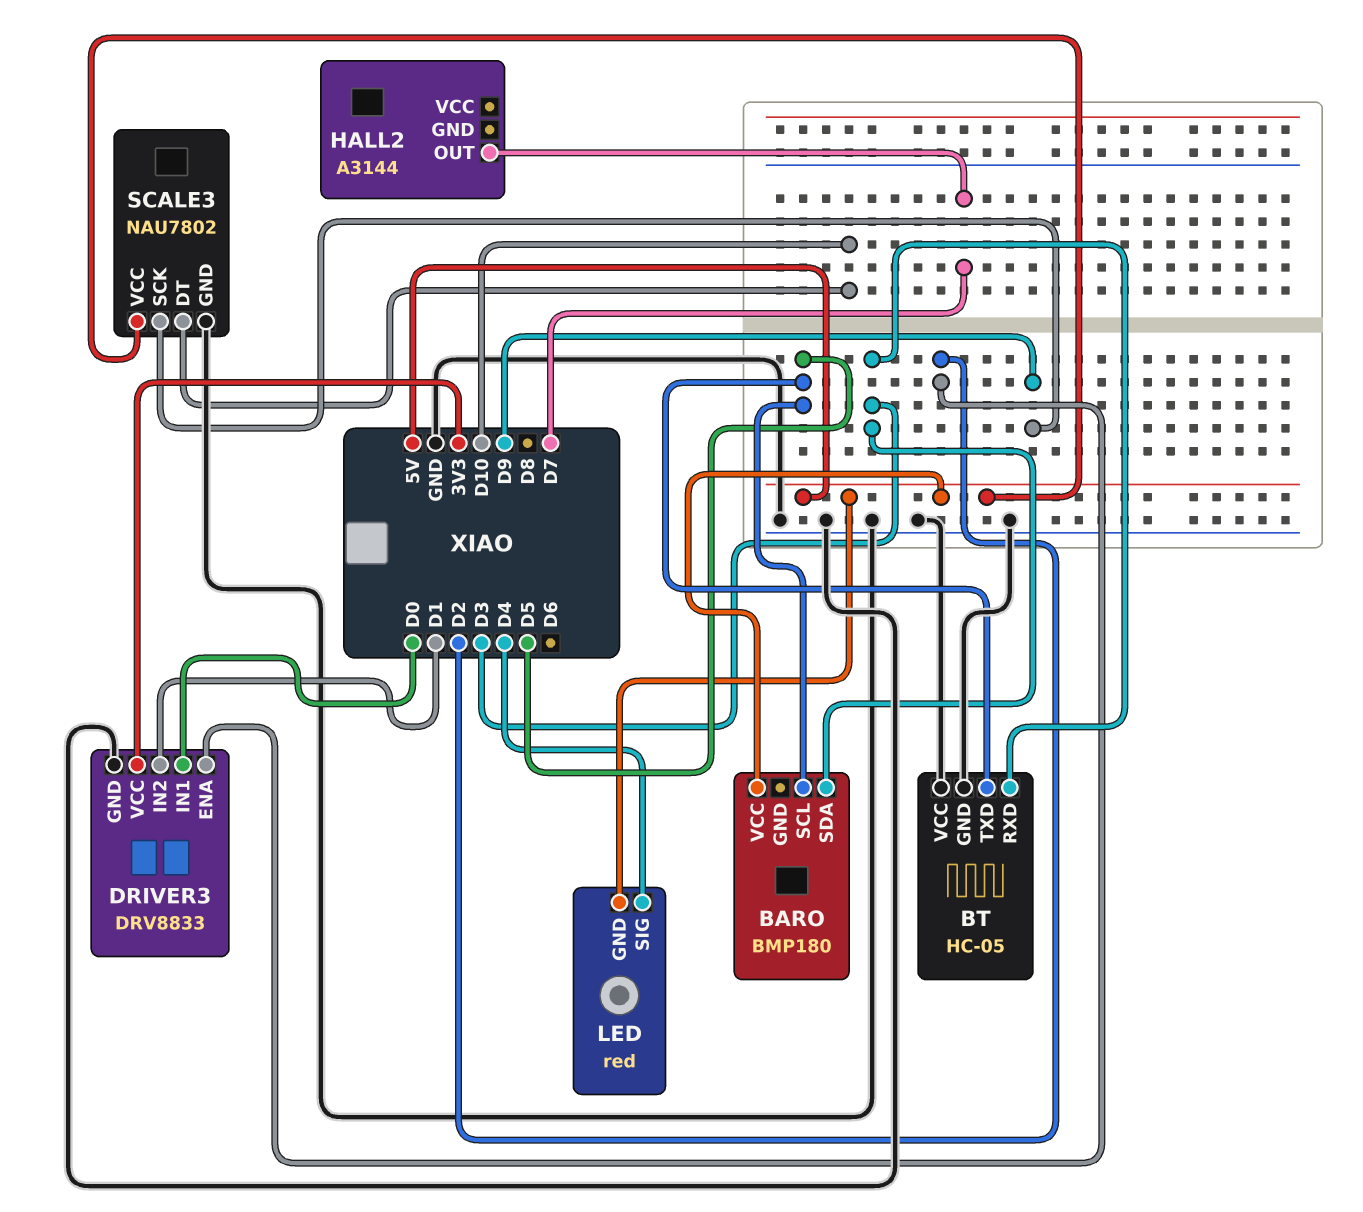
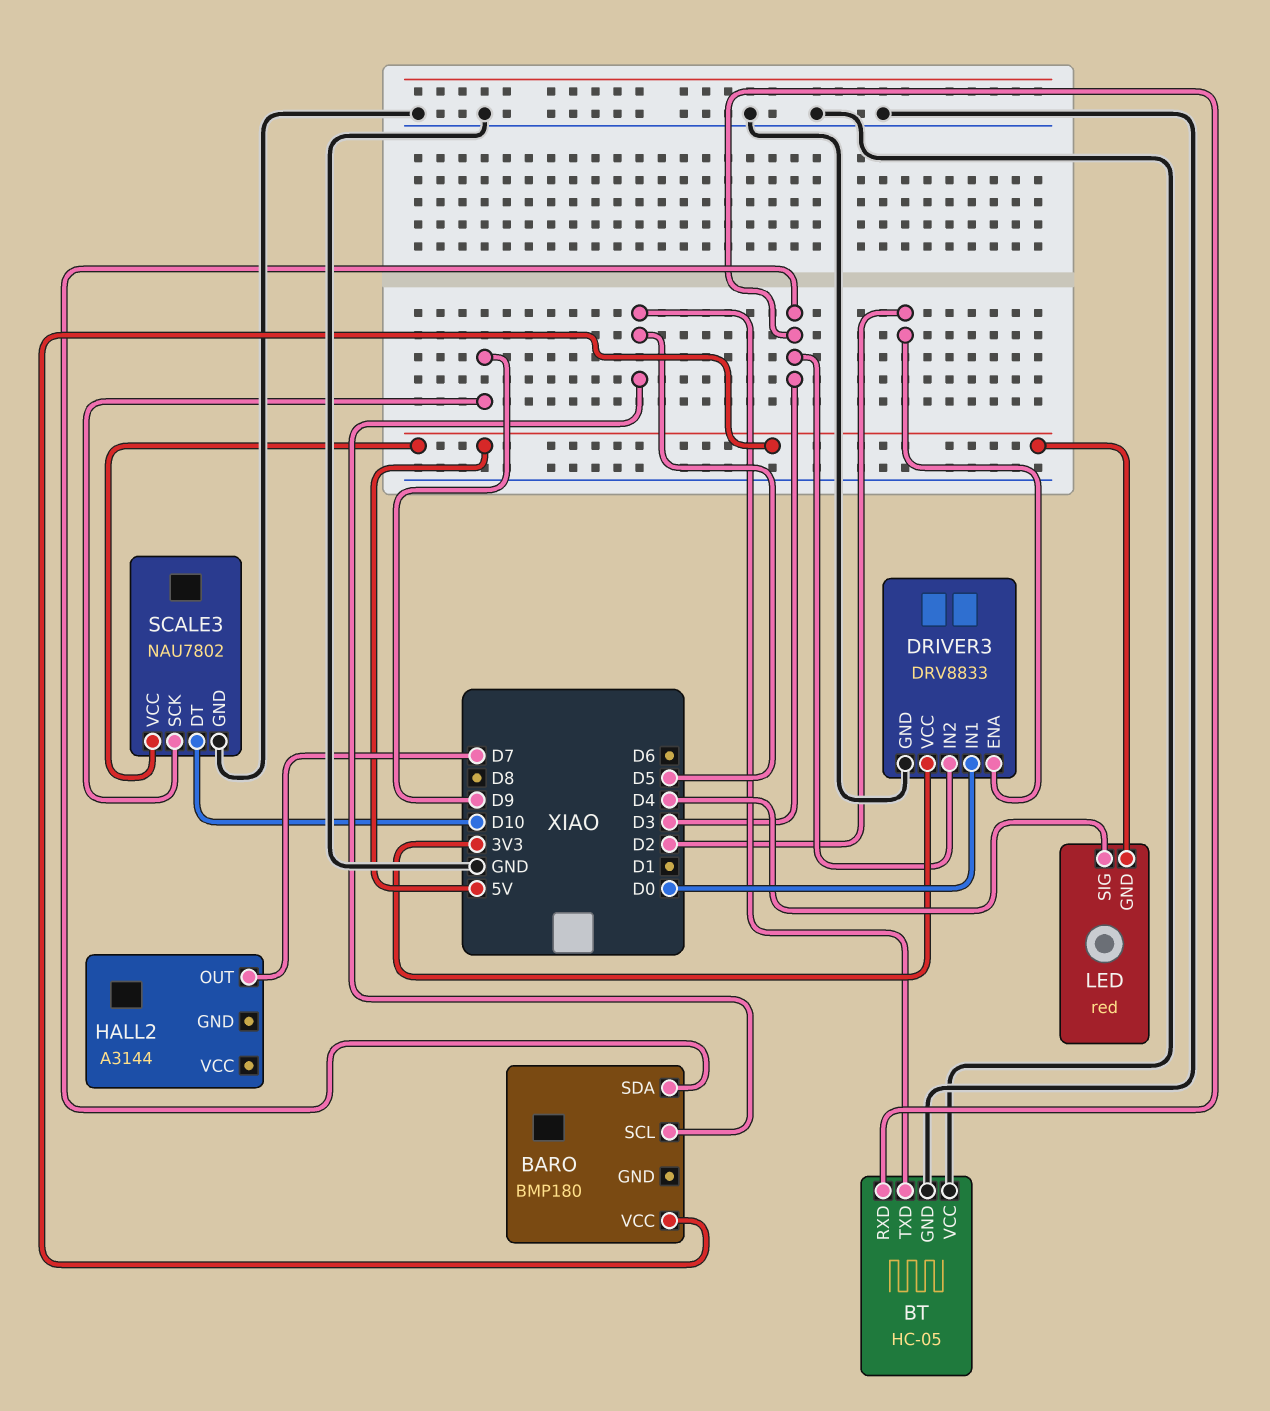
DRIVER3 pin IN2: D1 -> D3

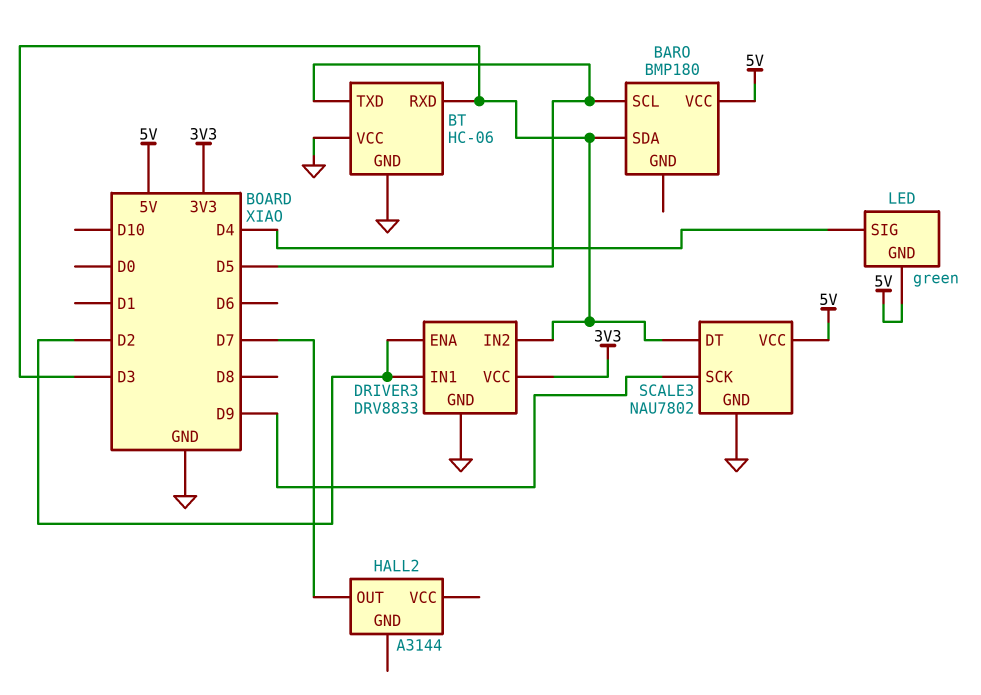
BT: HC-05 -> HC-06
DRIVER3 pin IN1: D0 -> D2
LED: red -> green
SCALE3 pin DT: D10 -> D3

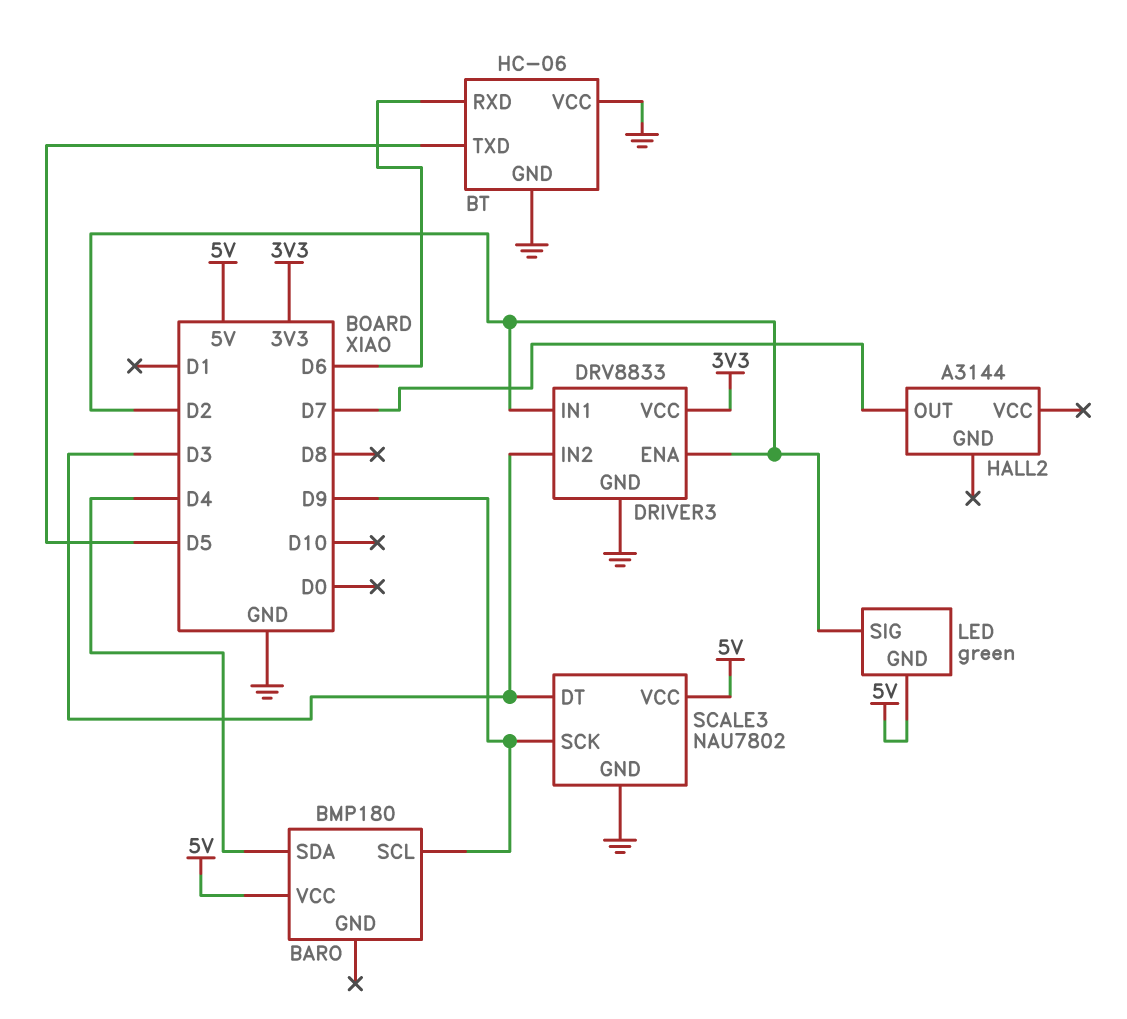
BARO pin SCL: D5 -> D9
BARO pin SDA: D3 -> D4
BT pin RXD: D3 -> D6
LED pin SIG: D4 -> D2

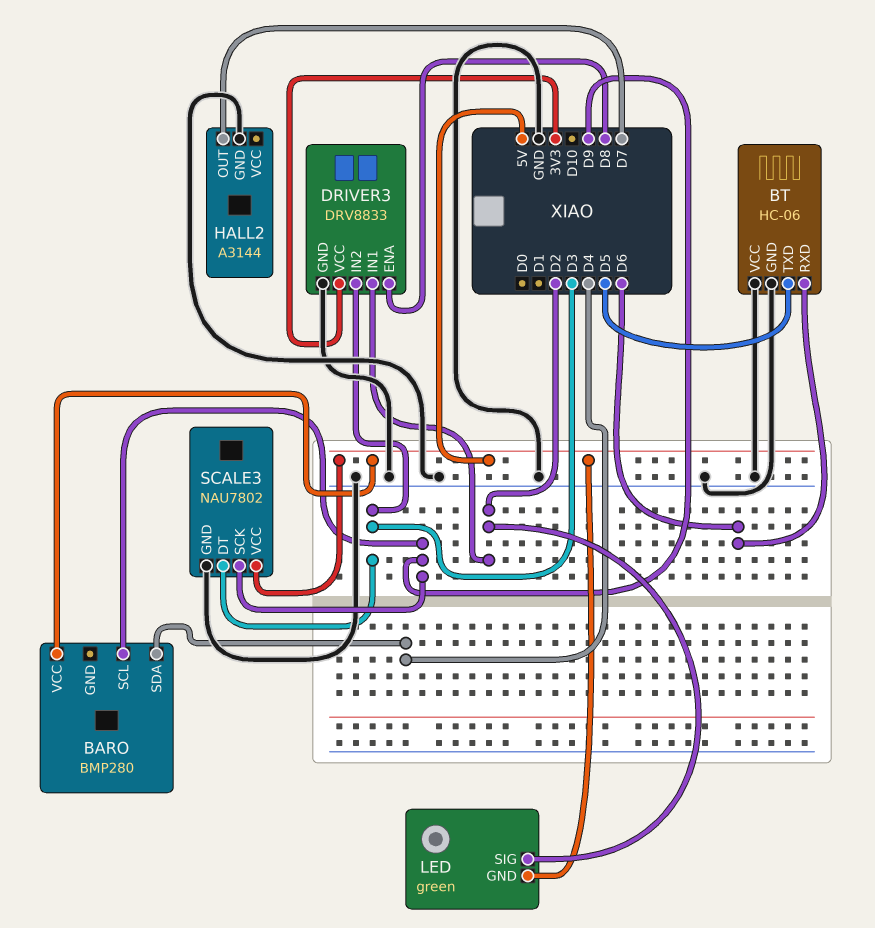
BARO: BMP180 -> BMP280
DRIVER3 pin ENA: D2 -> D8
HALL2 pin GND: none -> GND

